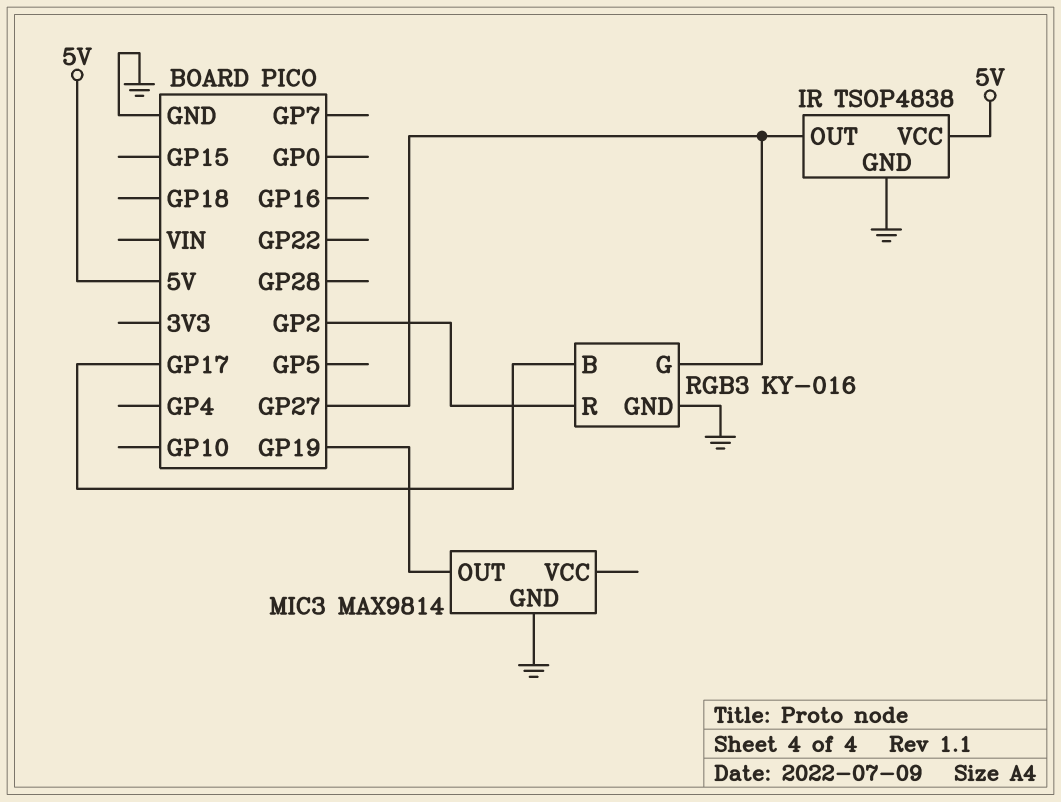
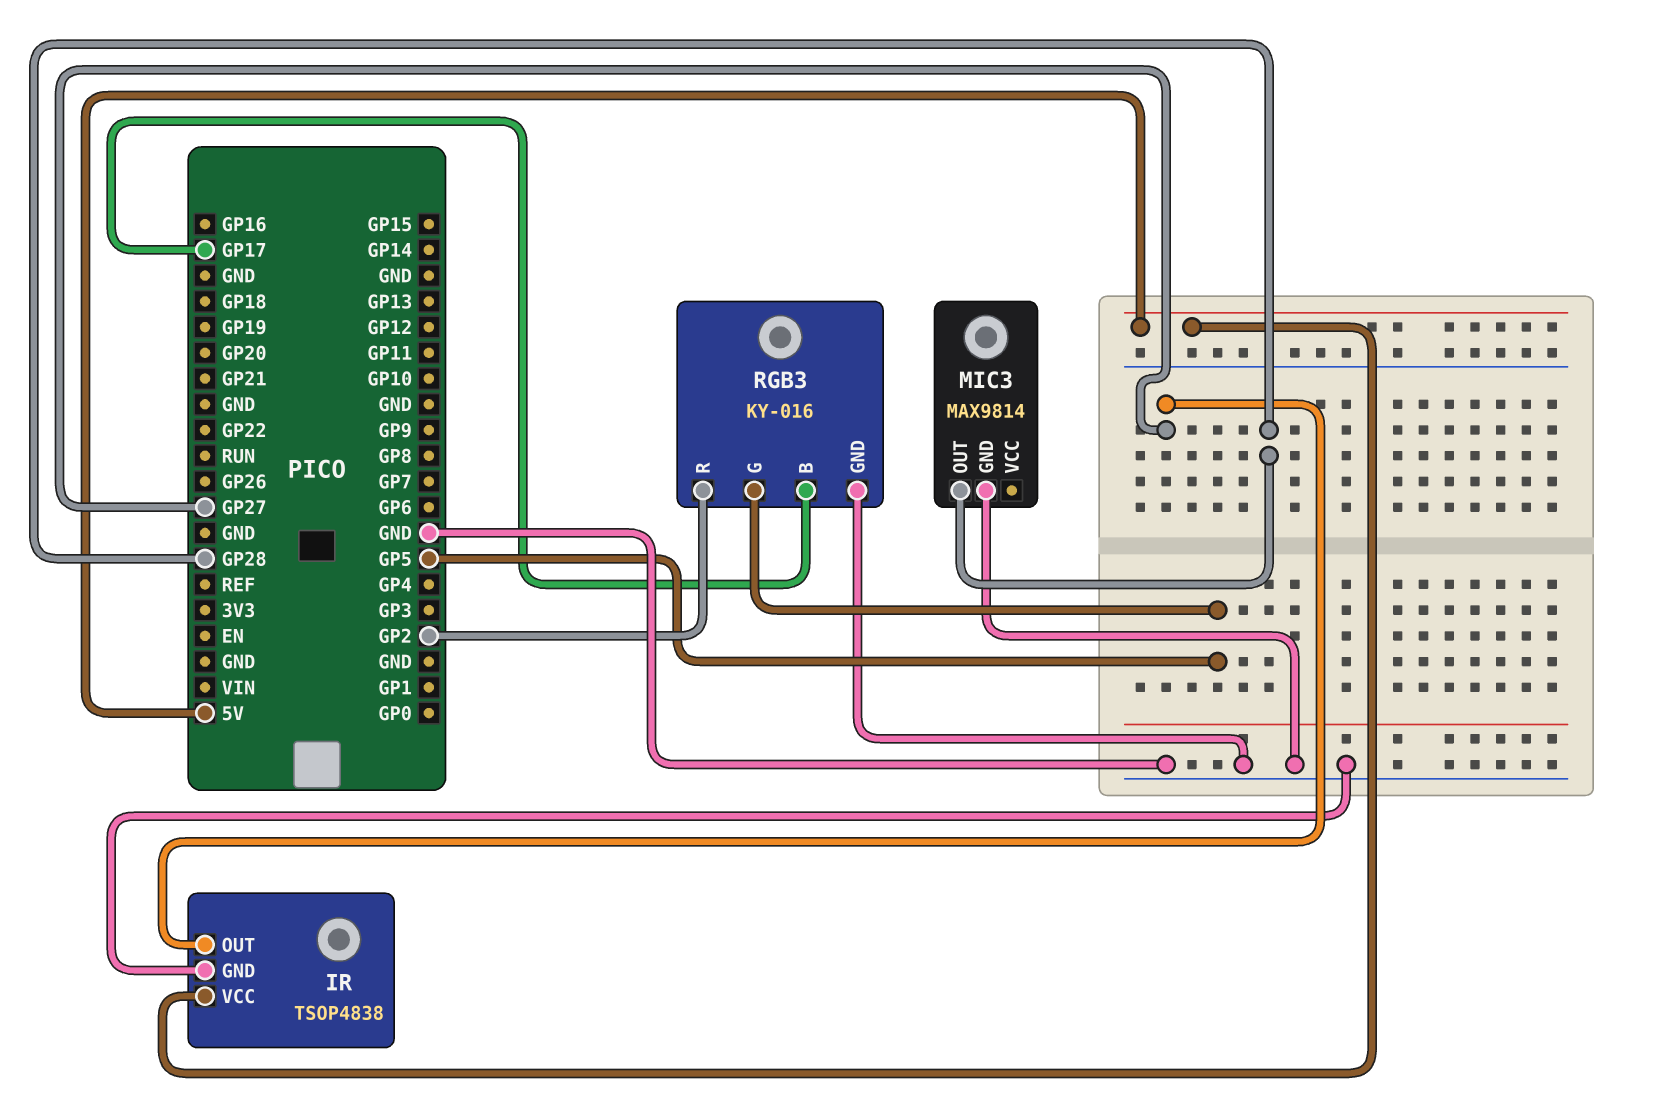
MIC3 pin OUT: GP19 -> GP28
RGB3 pin G: GP27 -> GP5

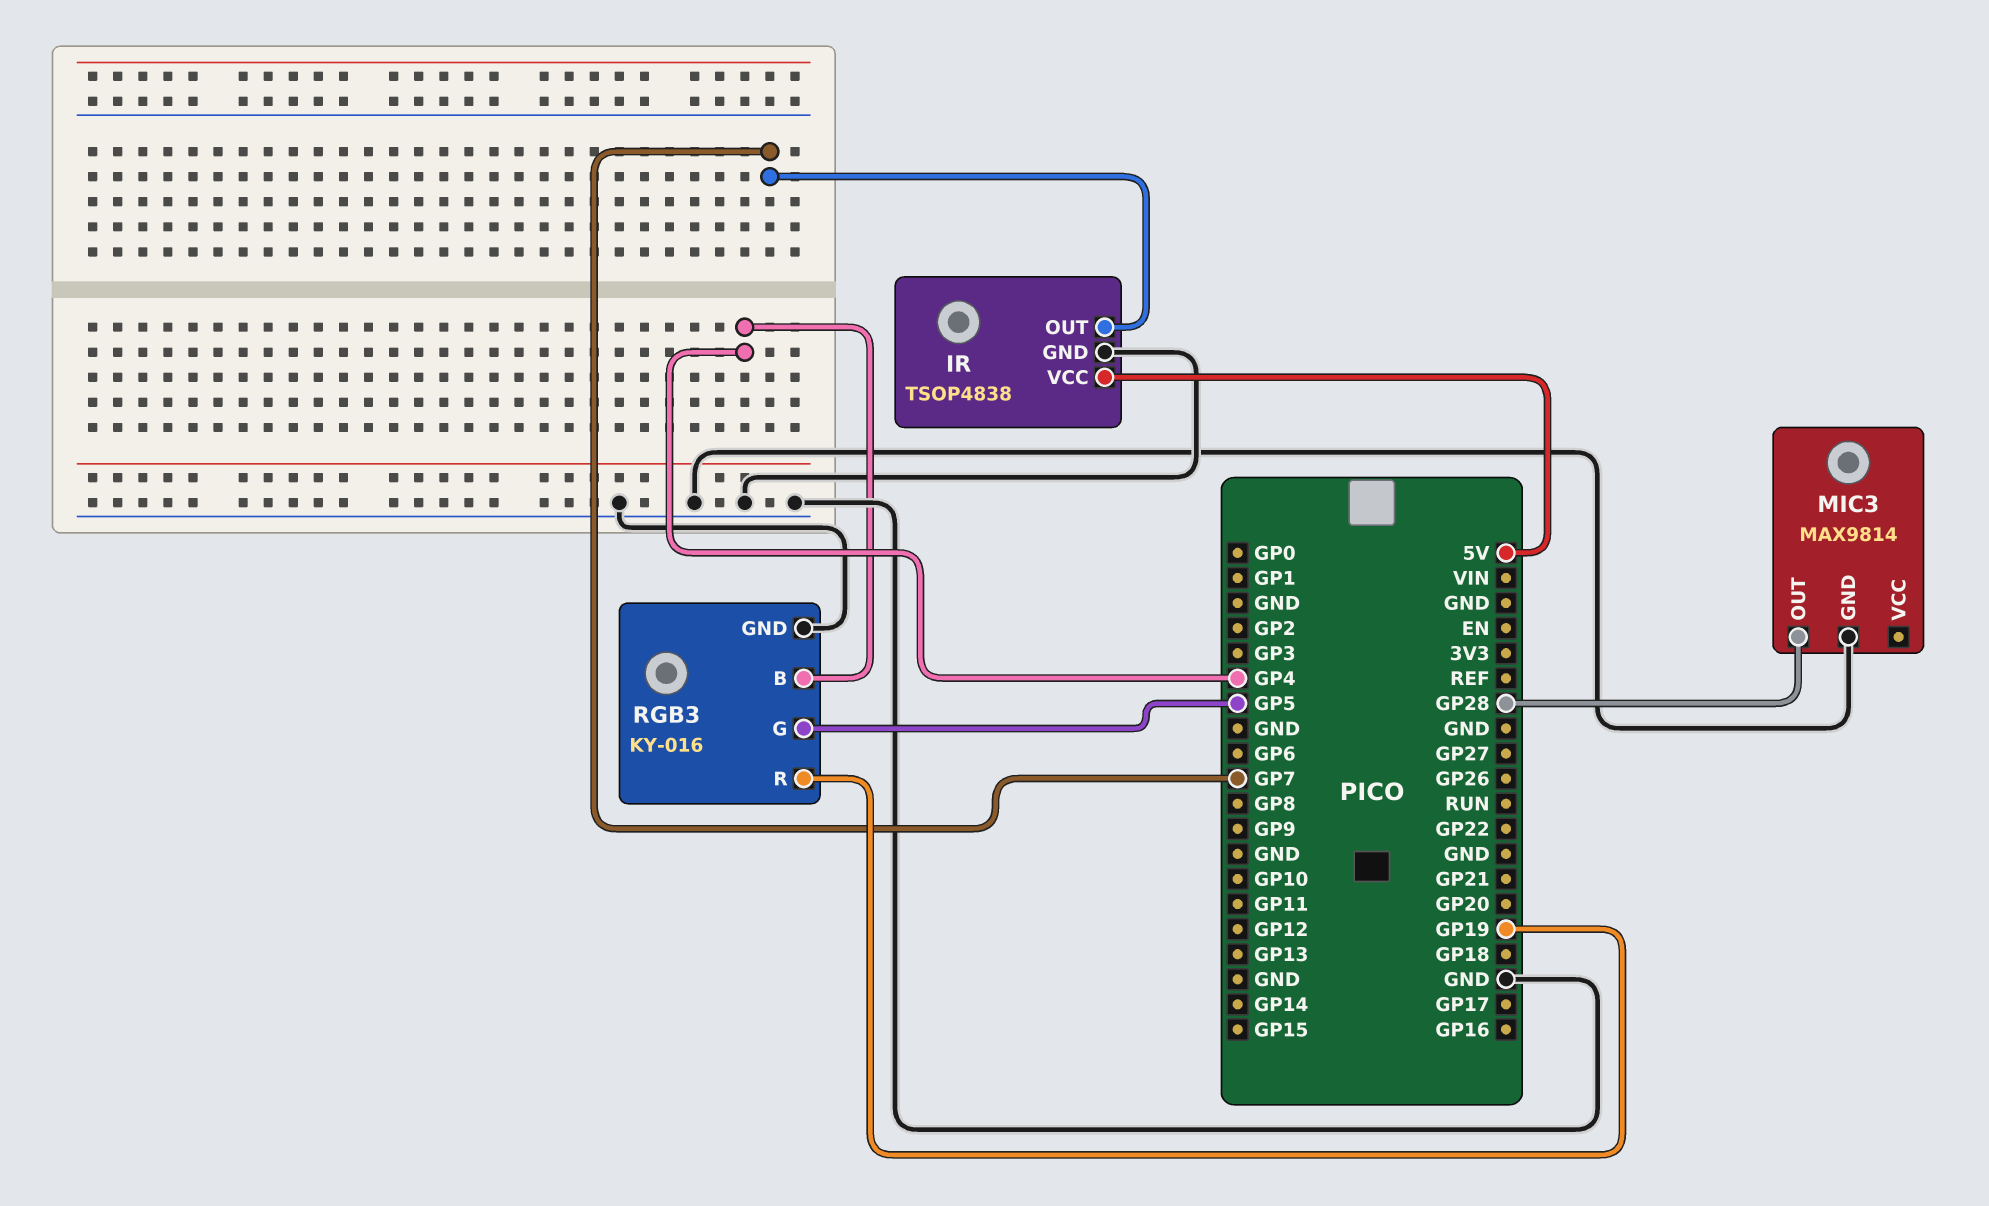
IR pin OUT: GP27 -> GP7
RGB3 pin B: GP17 -> GP4
RGB3 pin R: GP2 -> GP19

